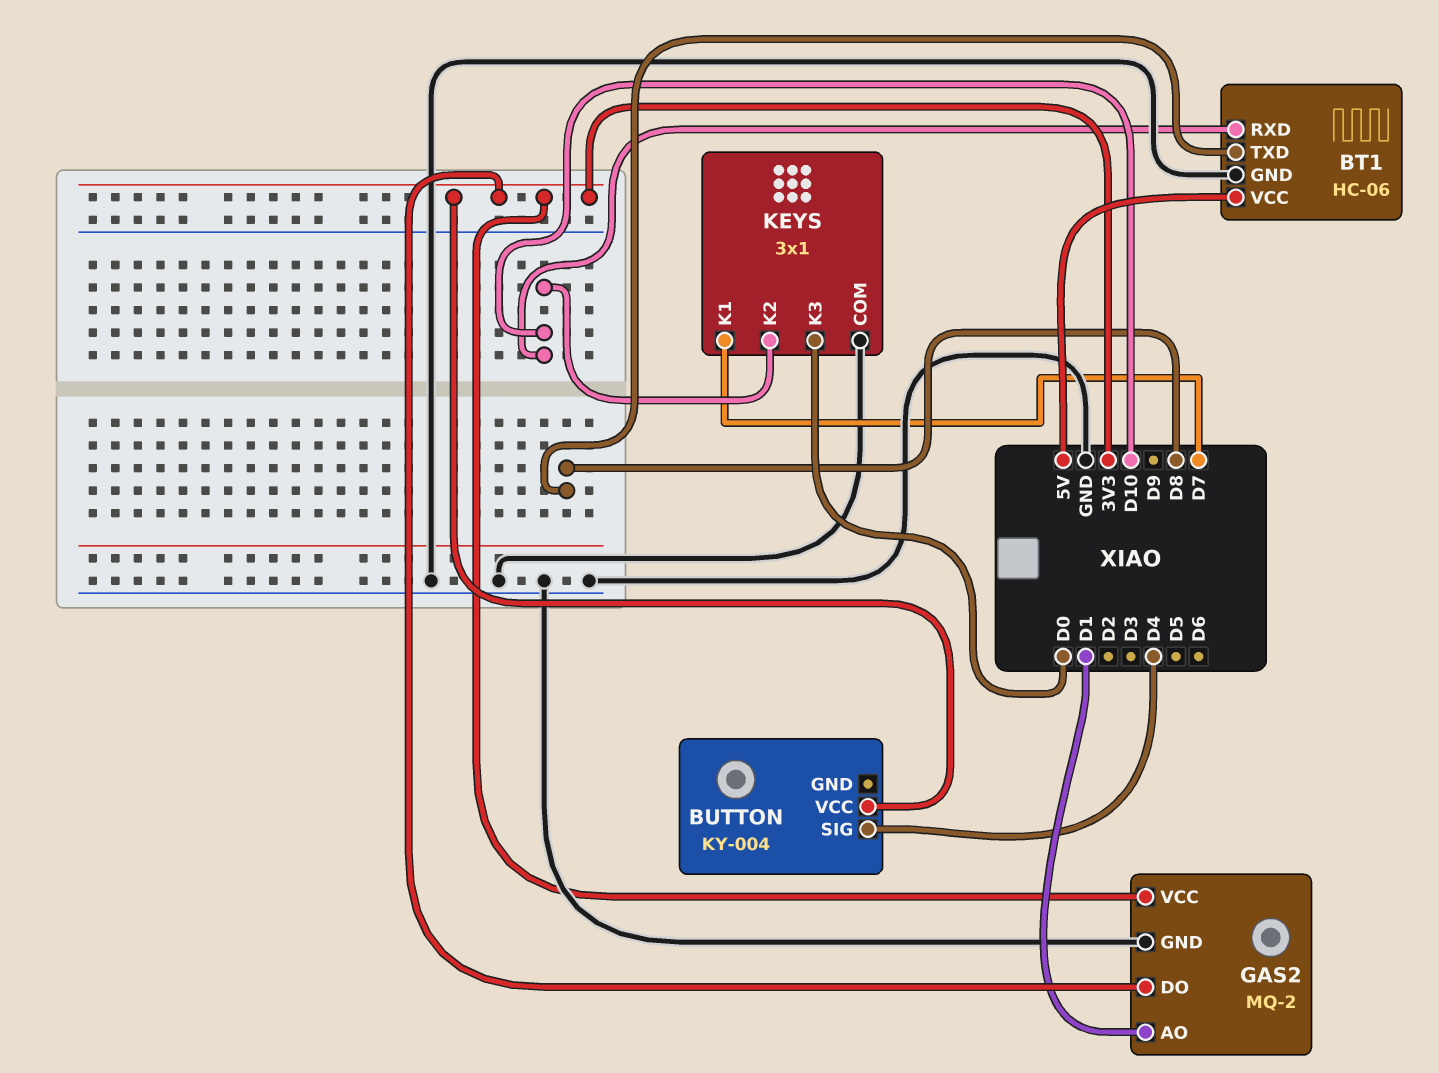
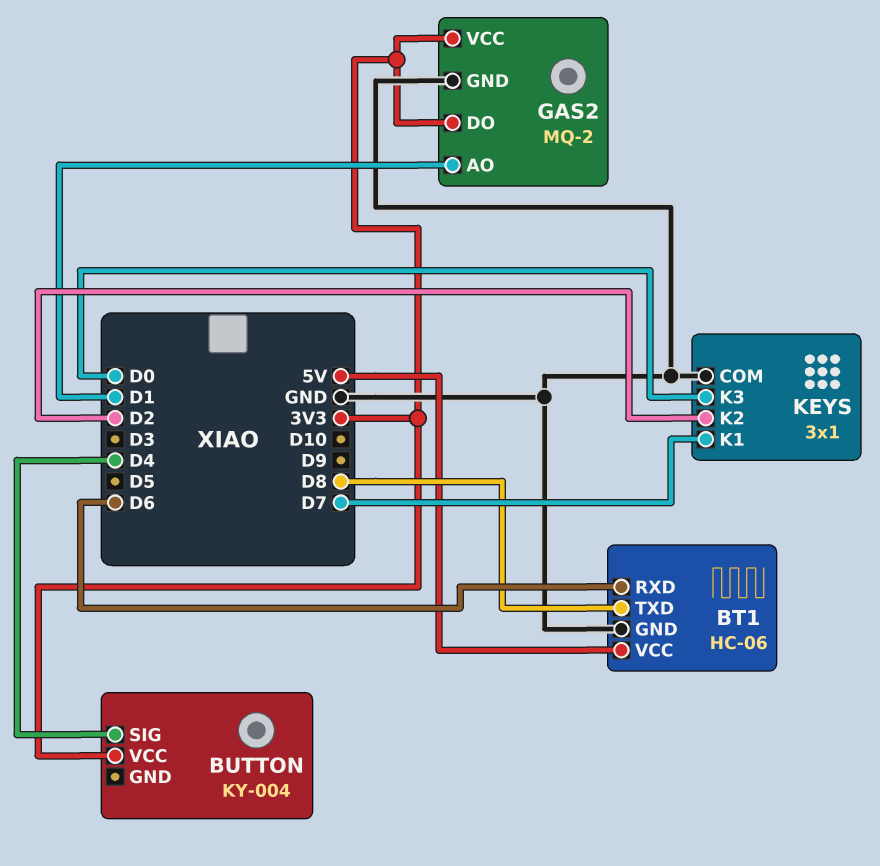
BT1 pin RXD: D10 -> D6
KEYS pin K2: D10 -> D2

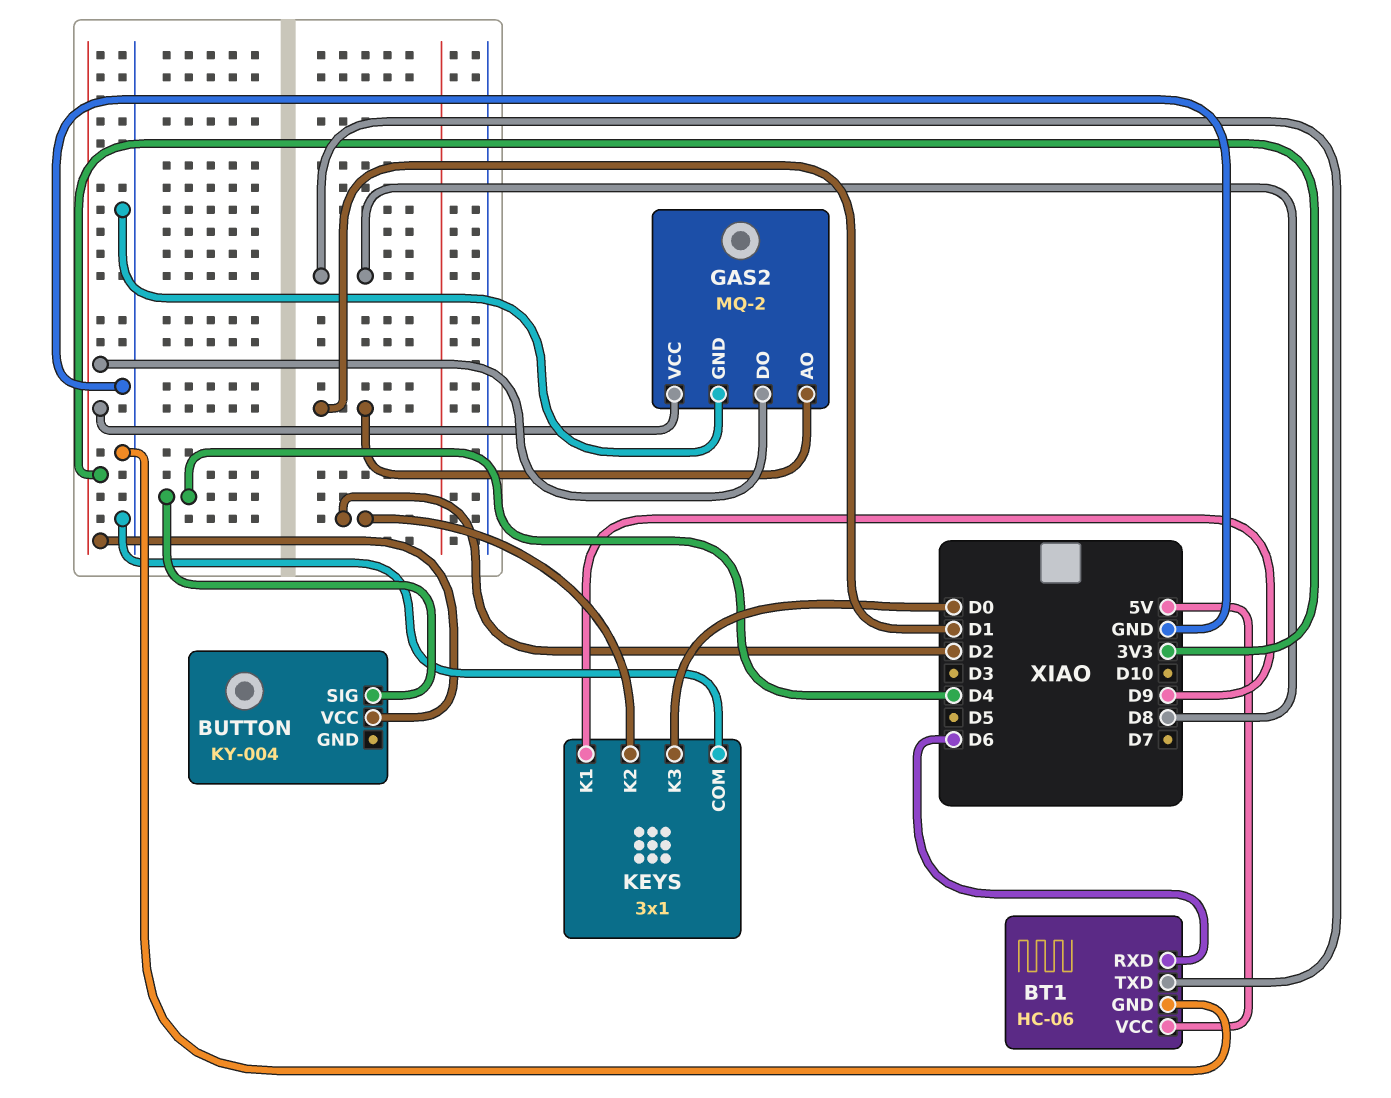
KEYS pin K1: D7 -> D9

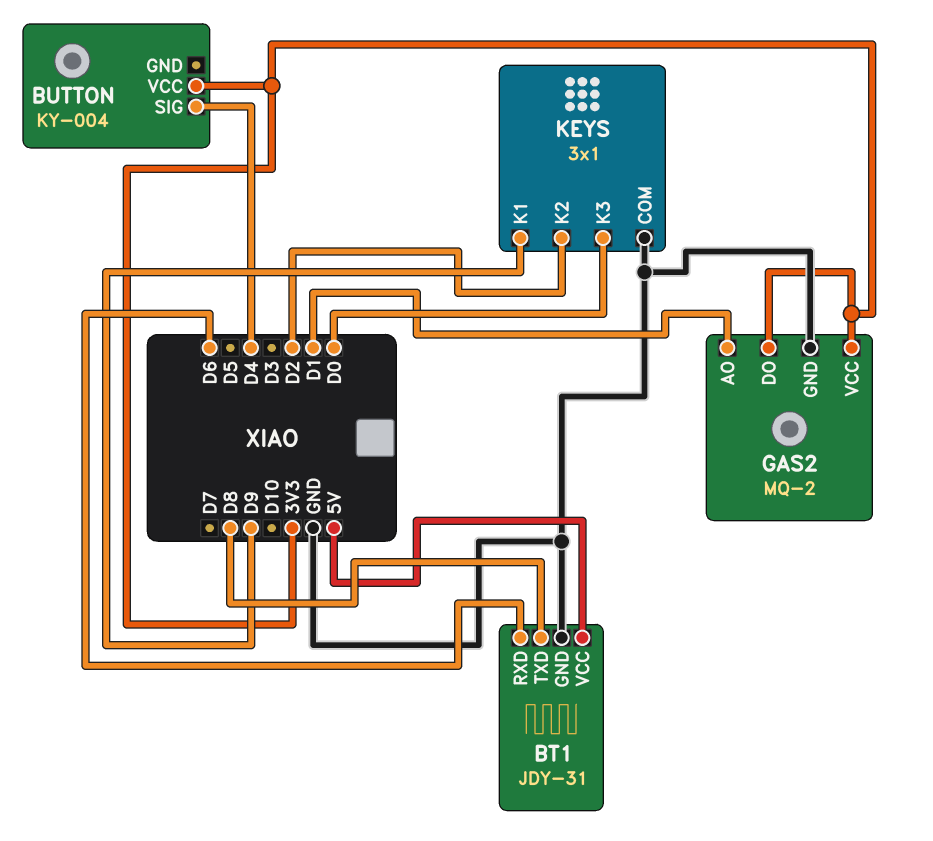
BT1: HC-06 -> JDY-31

